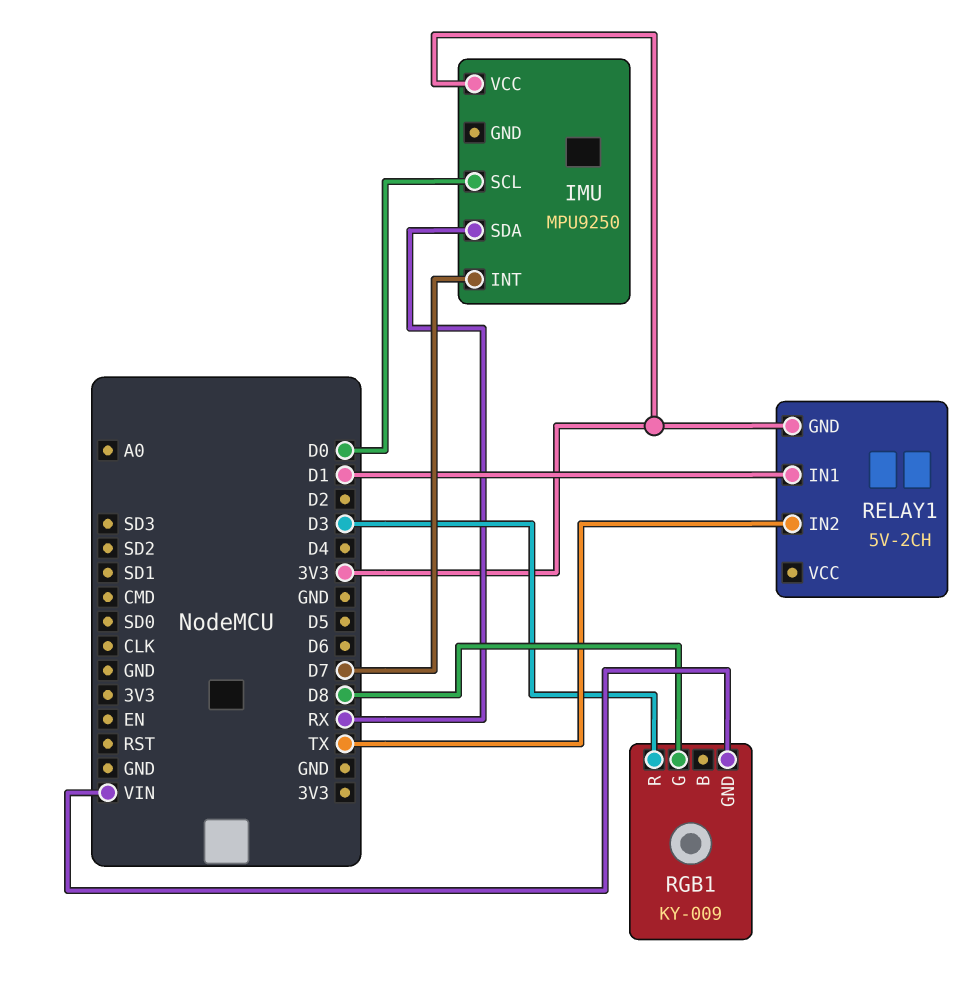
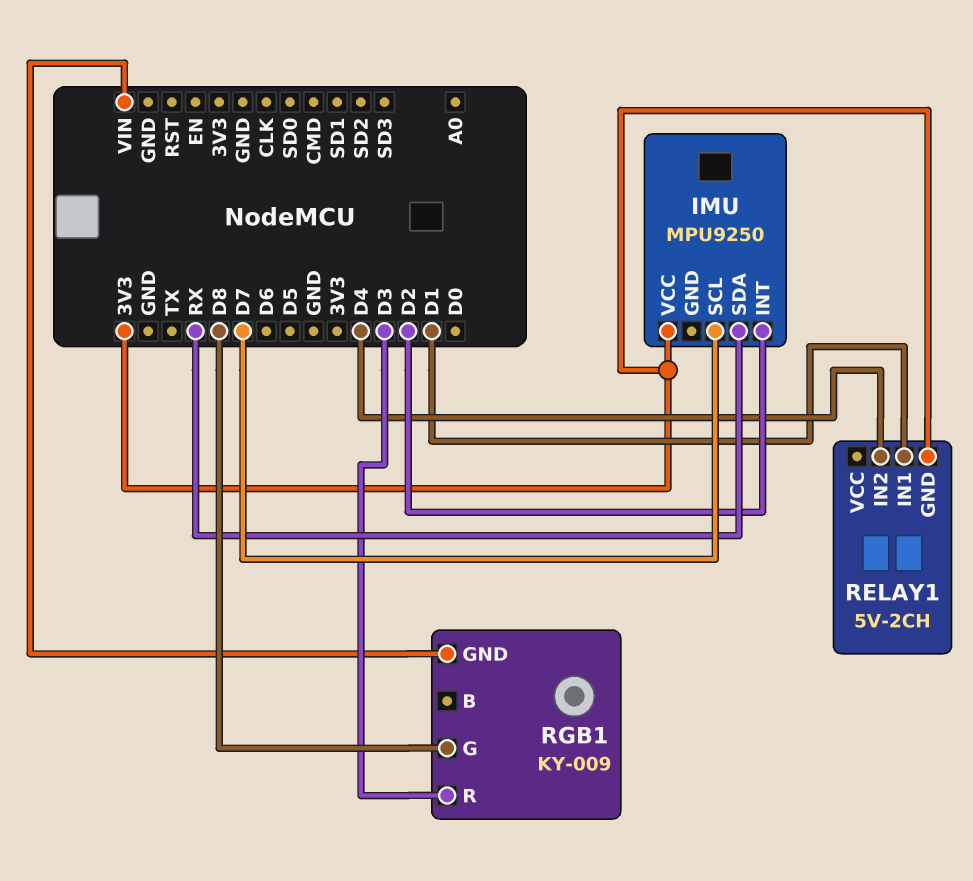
IMU pin INT: D7 -> D2
IMU pin SCL: D0 -> D7
RELAY1 pin IN2: TX -> D4

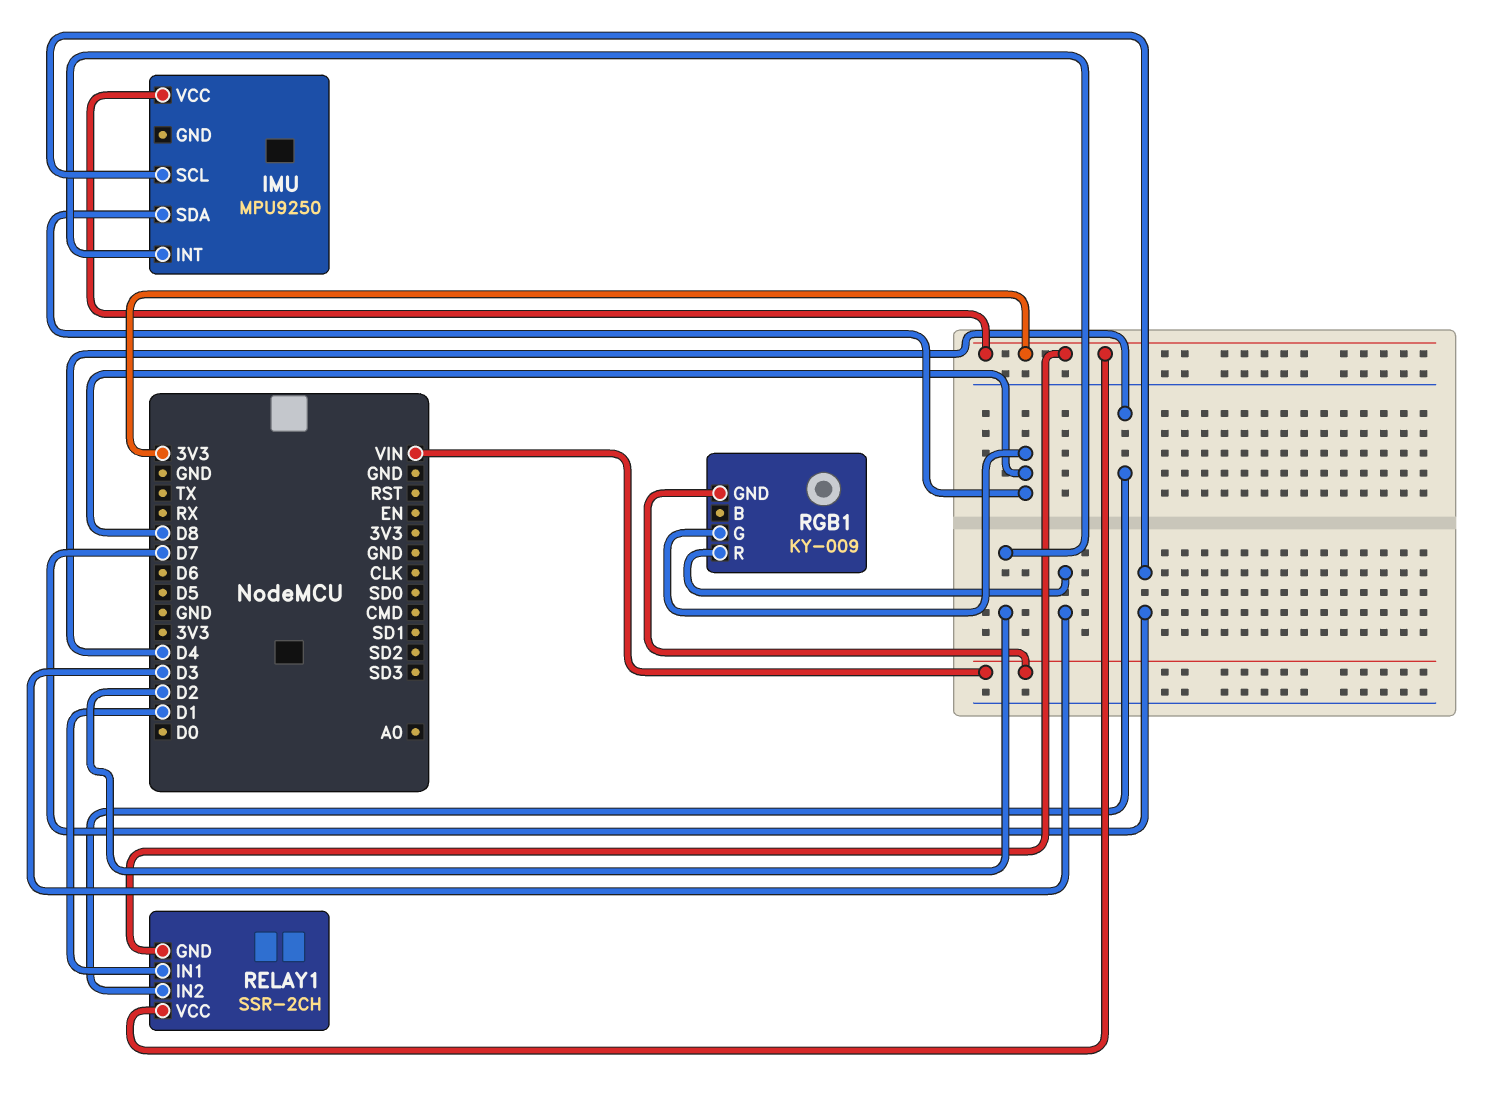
IMU pin SDA: RX -> D8
RELAY1: 5V-2CH -> SSR-2CH
RELAY1 pin VCC: none -> 3V3

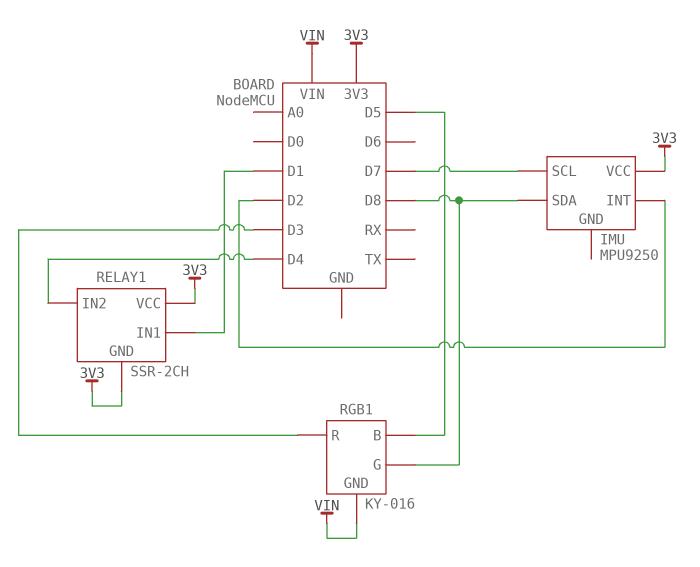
RGB1: KY-009 -> KY-016
RGB1 pin B: none -> D5

